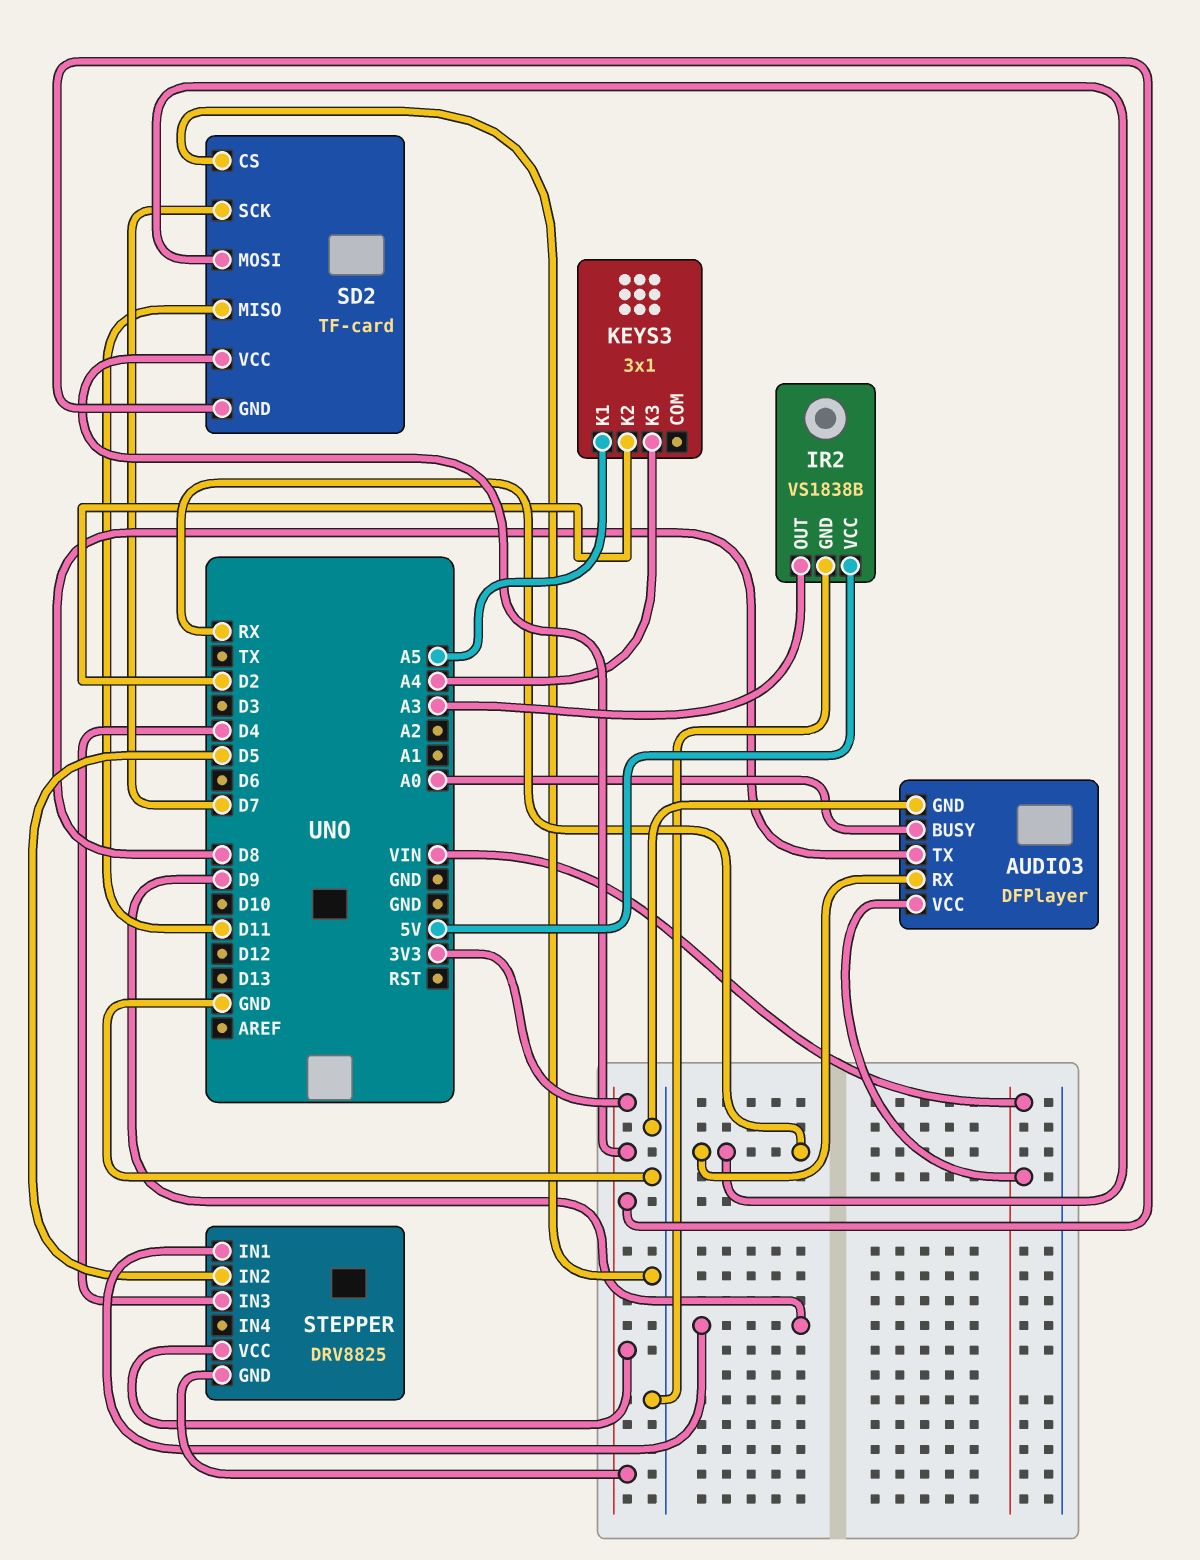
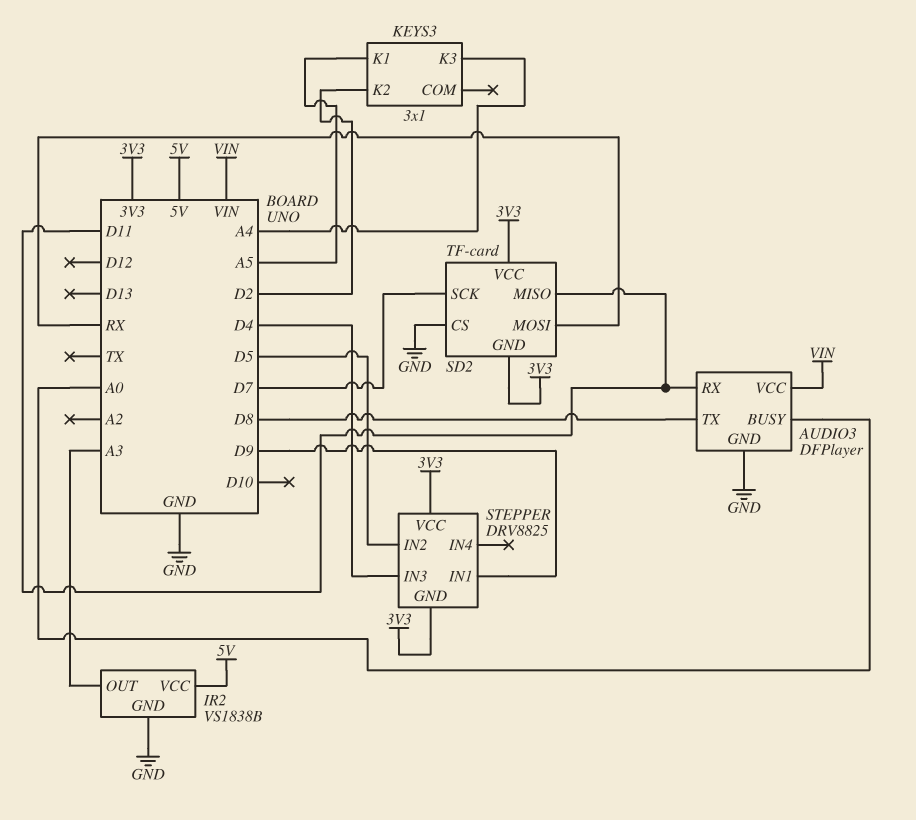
AUDIO3 pin RX: RX -> D11

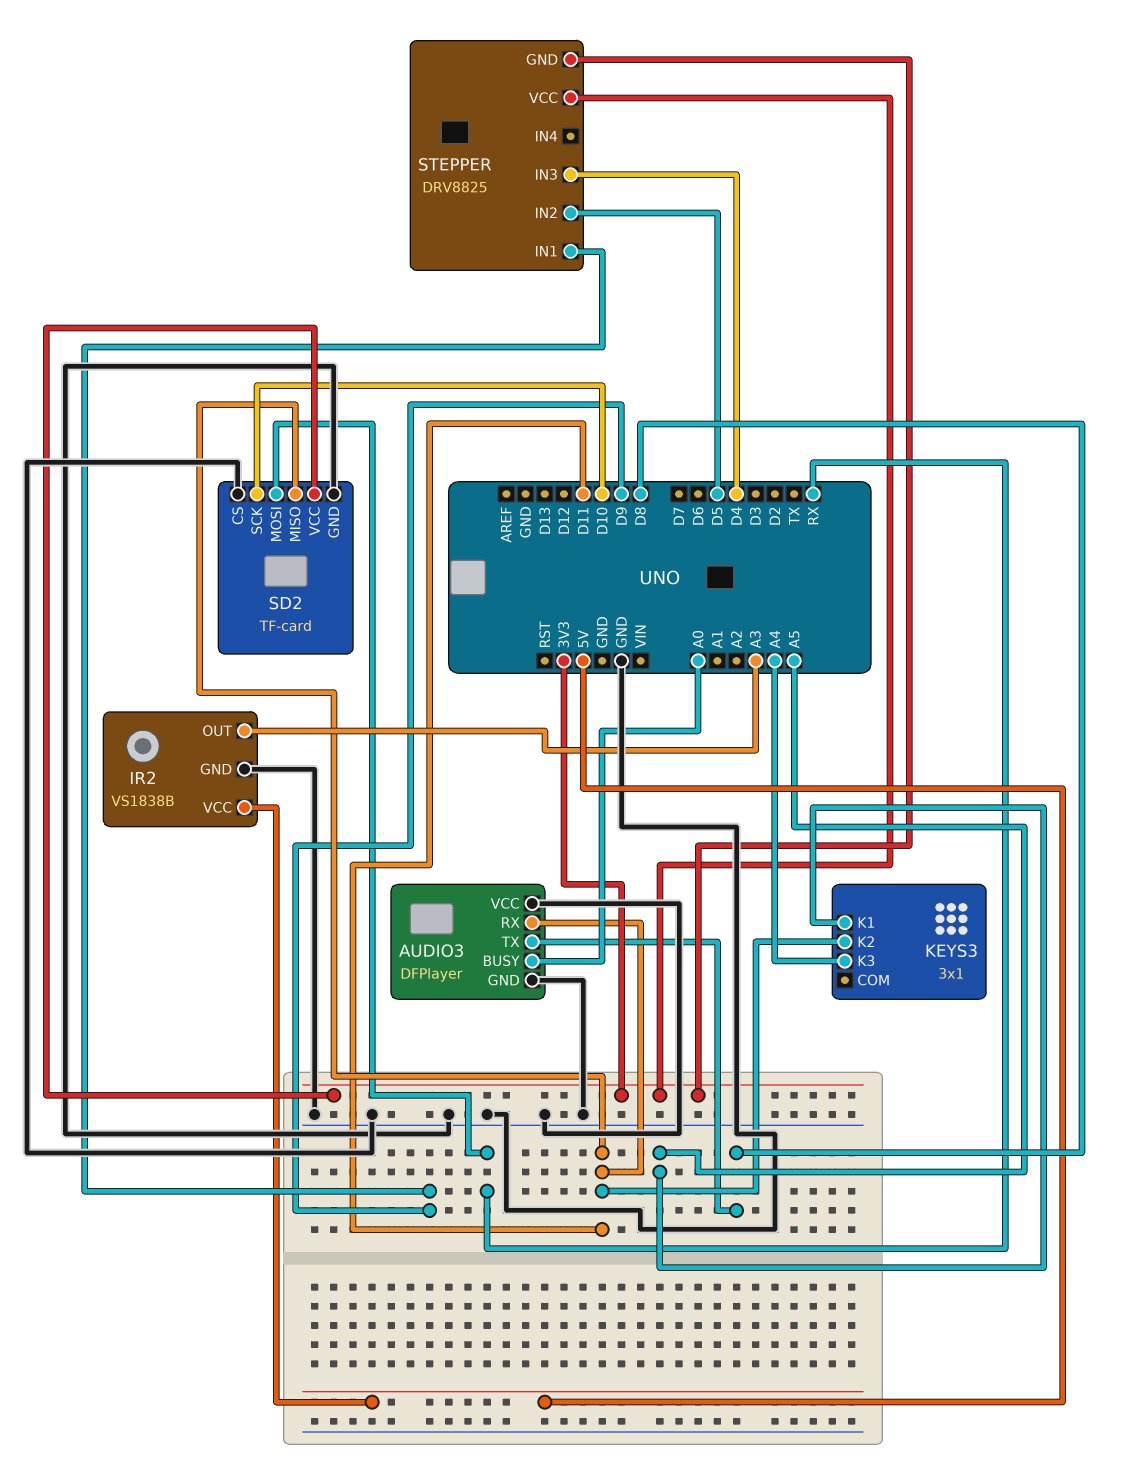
AUDIO3 pin VCC: VIN -> GND
KEYS3 pin K2: D2 -> D11
SD2 pin GND: 3V3 -> GND
SD2 pin SCK: D7 -> D10

